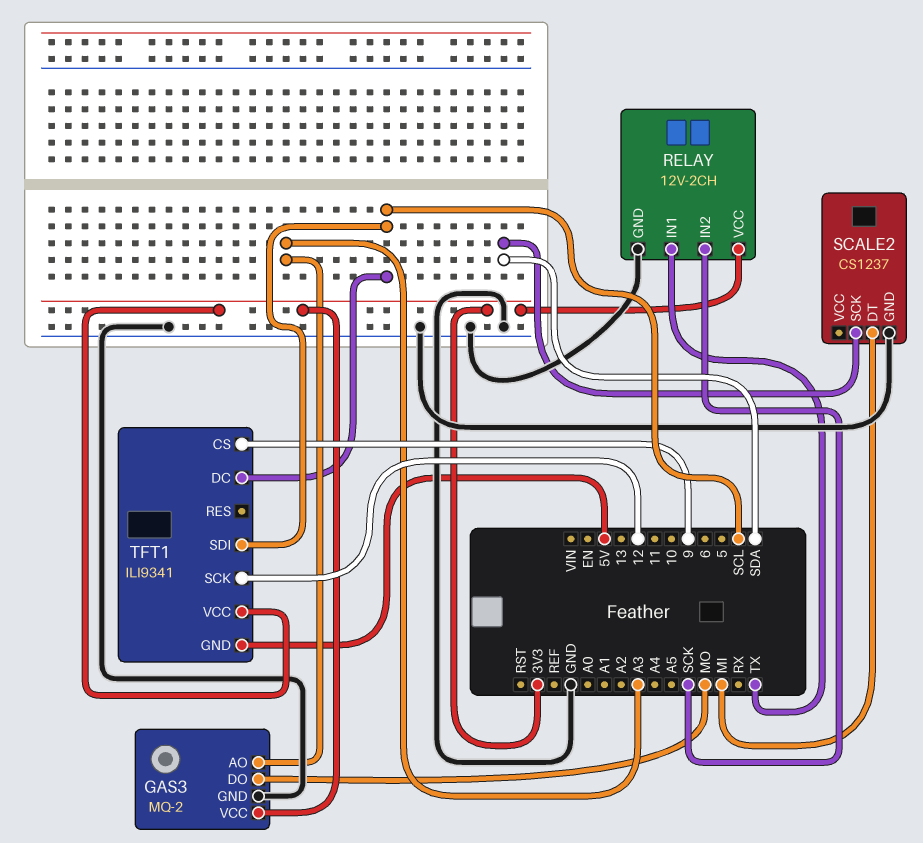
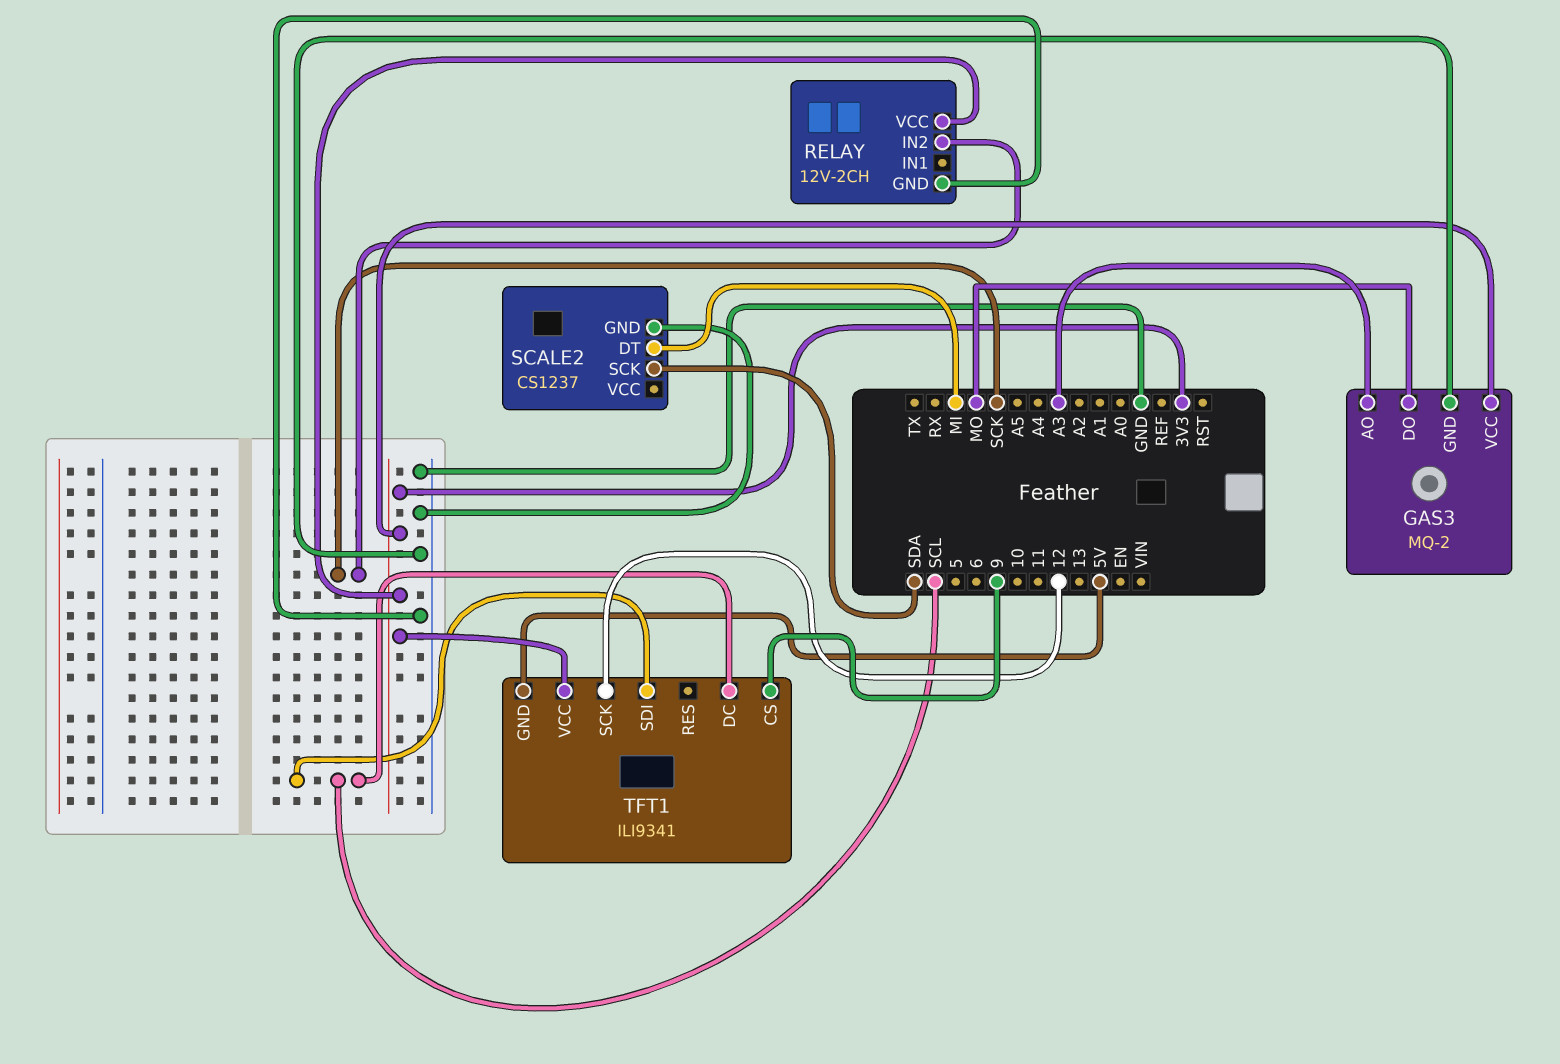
RELAY pin IN1: TX -> none

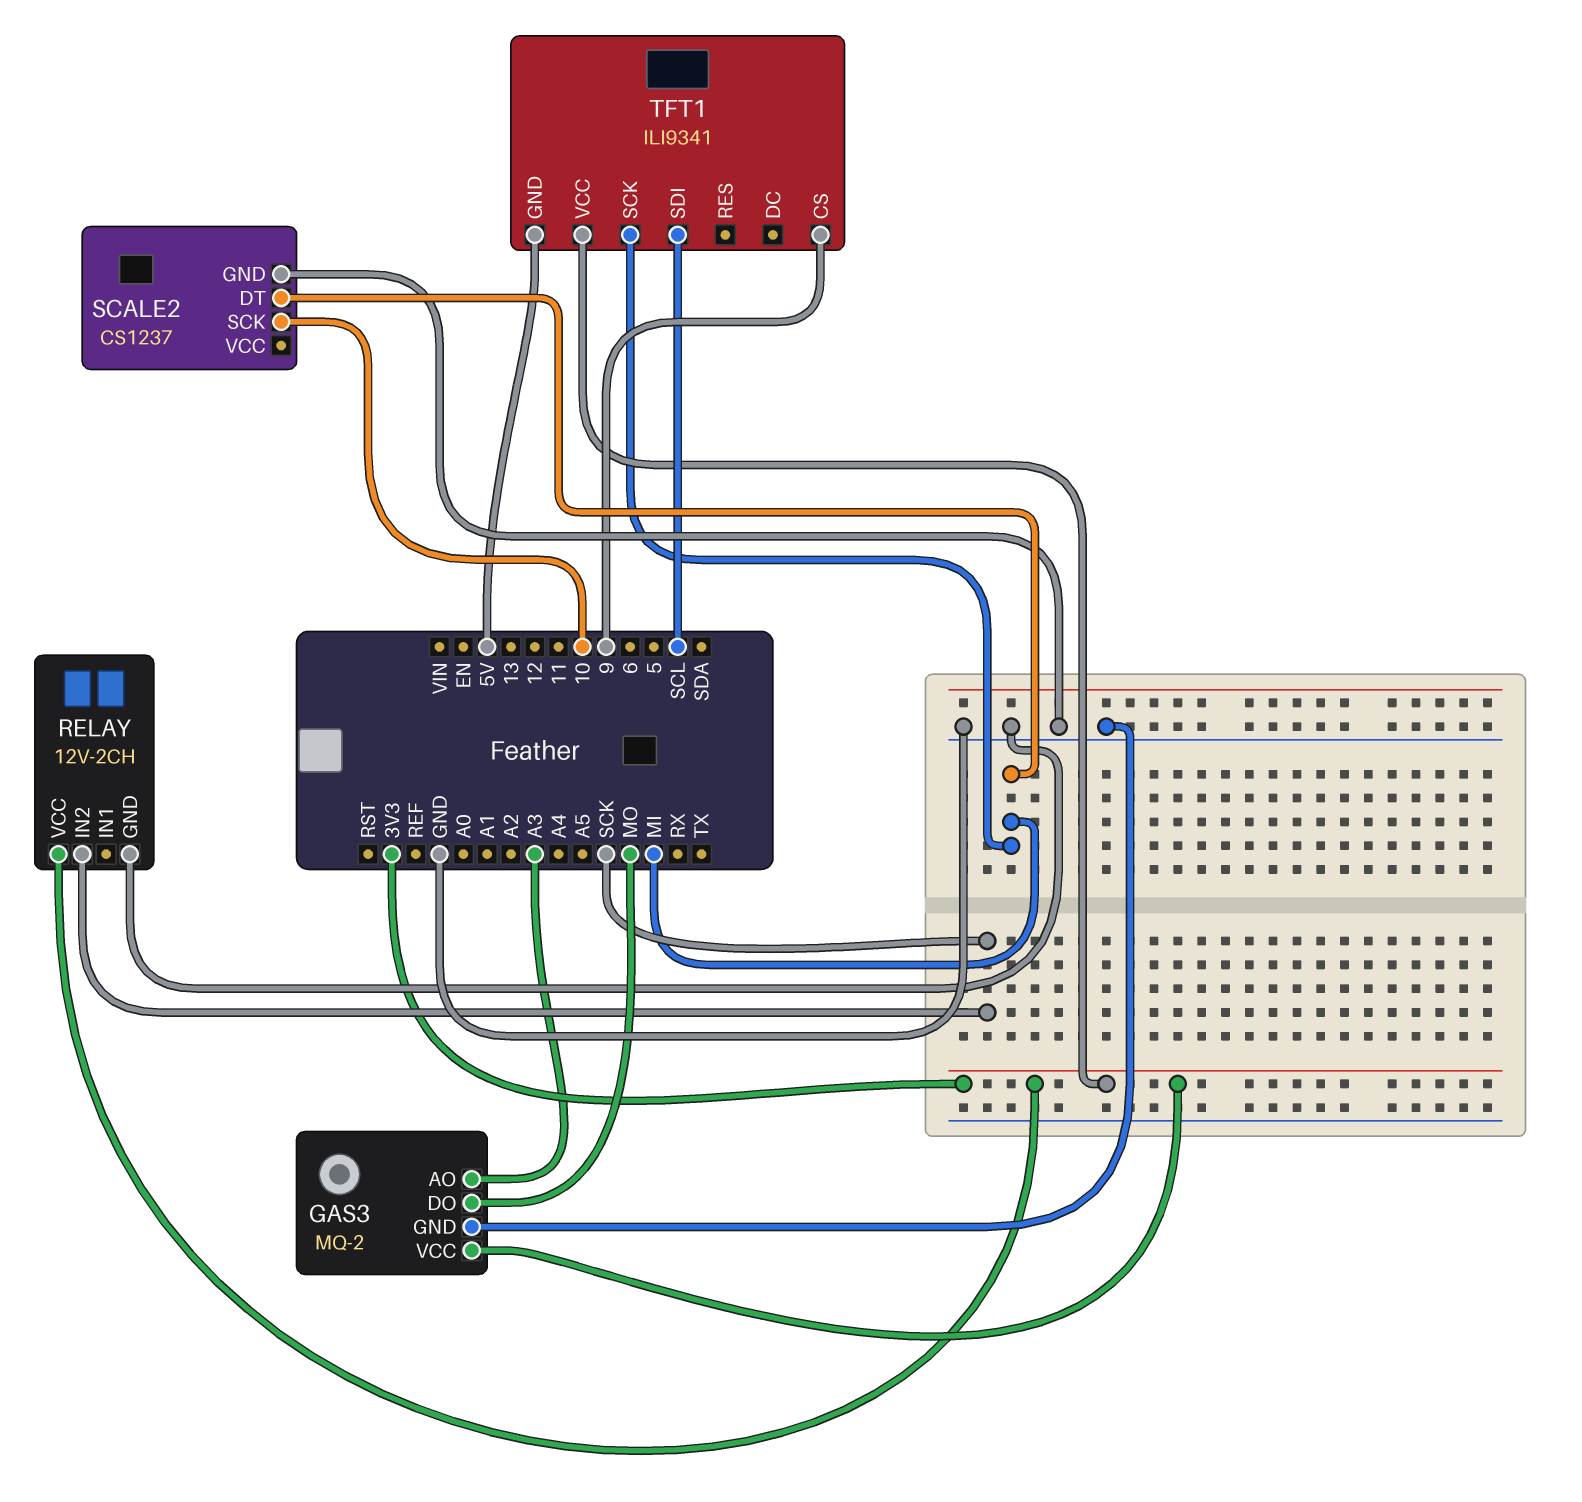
SCALE2 pin SCK: SDA -> 10
TFT1 pin DC: SCL -> none
TFT1 pin SCK: 12 -> MI

